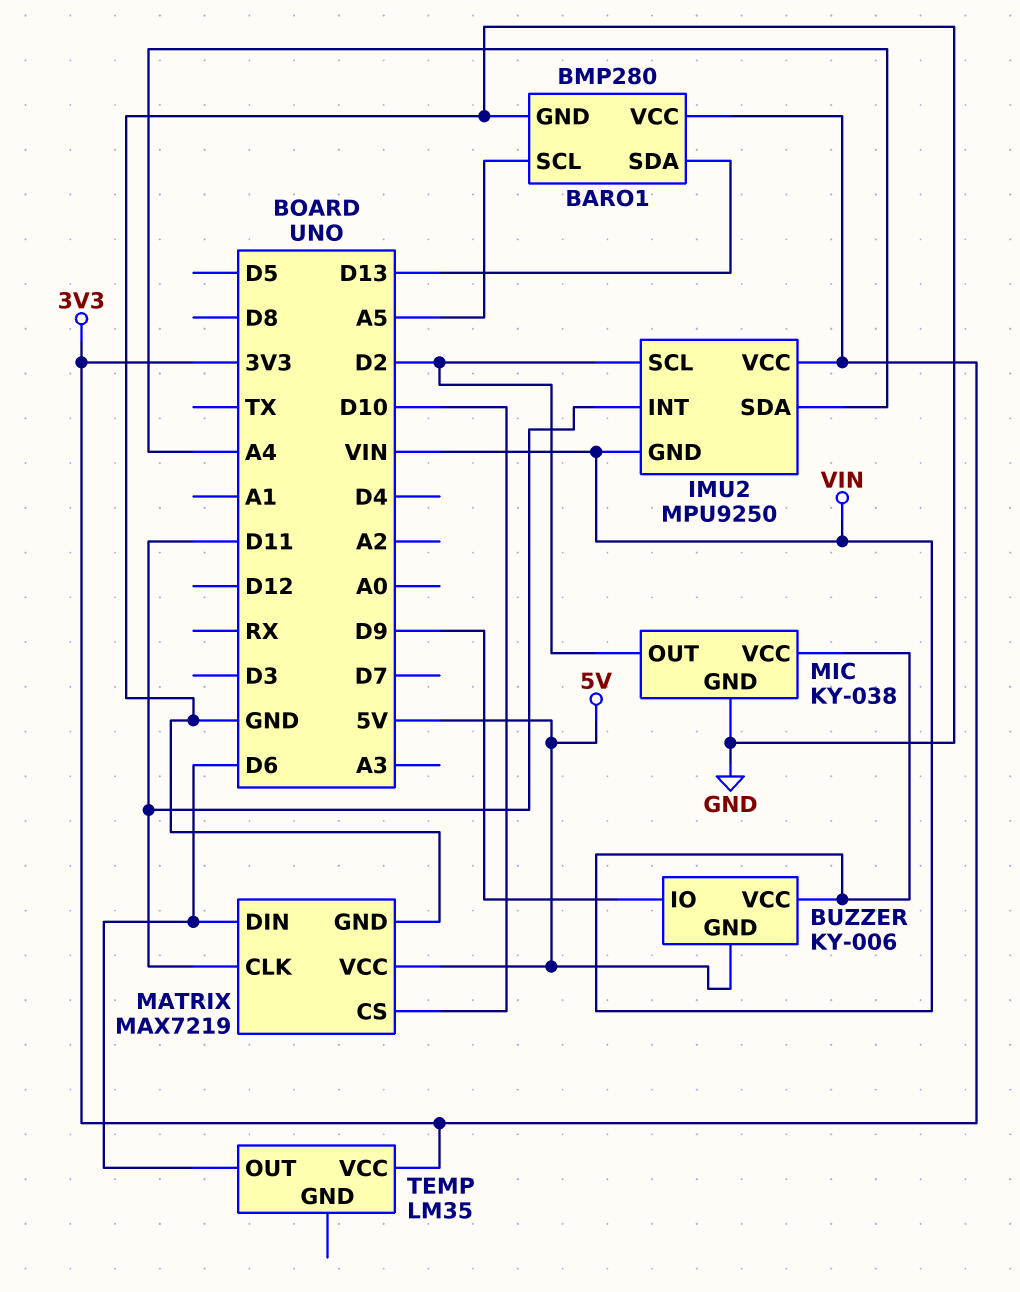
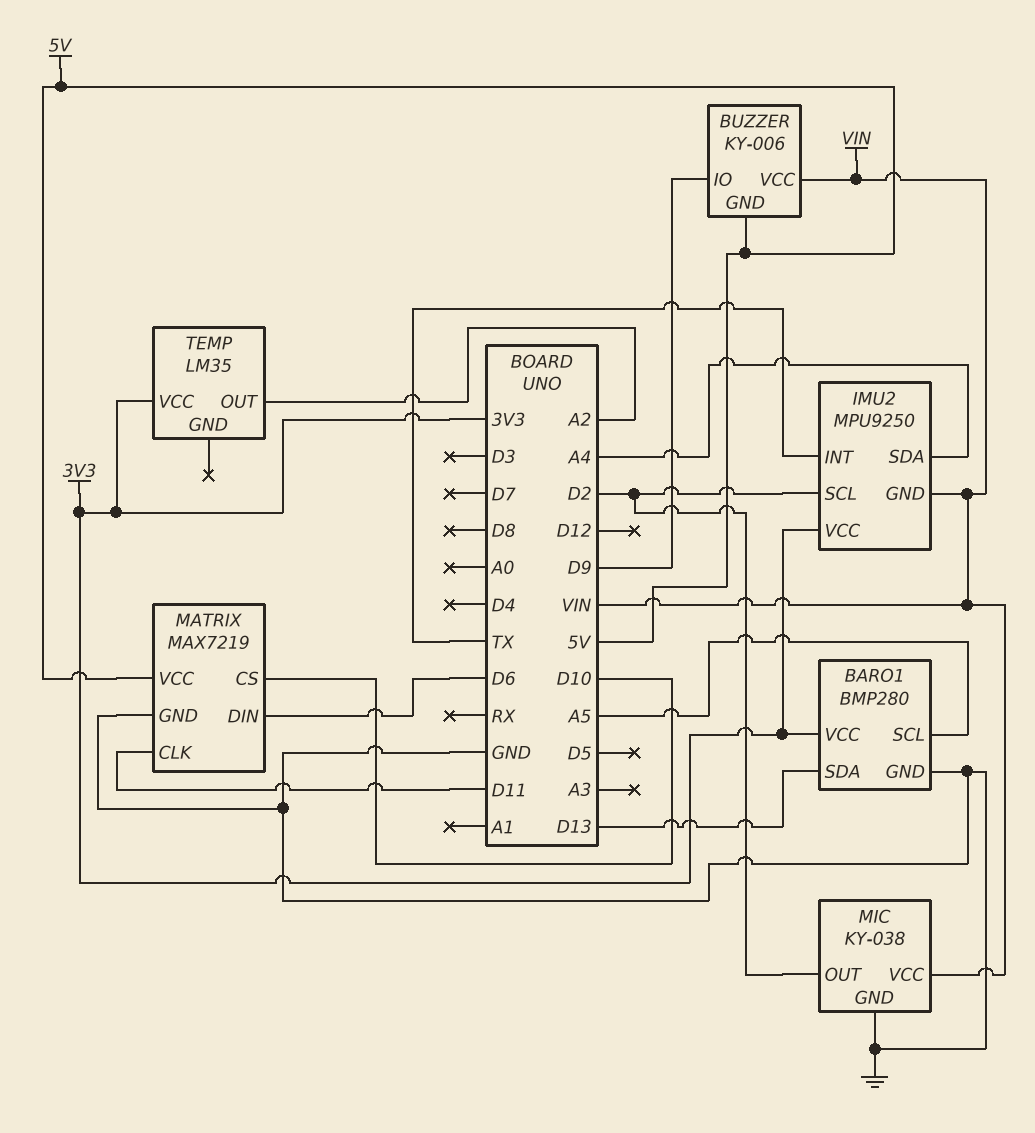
IMU2 pin INT: D11 -> TX
TEMP pin OUT: D6 -> A2

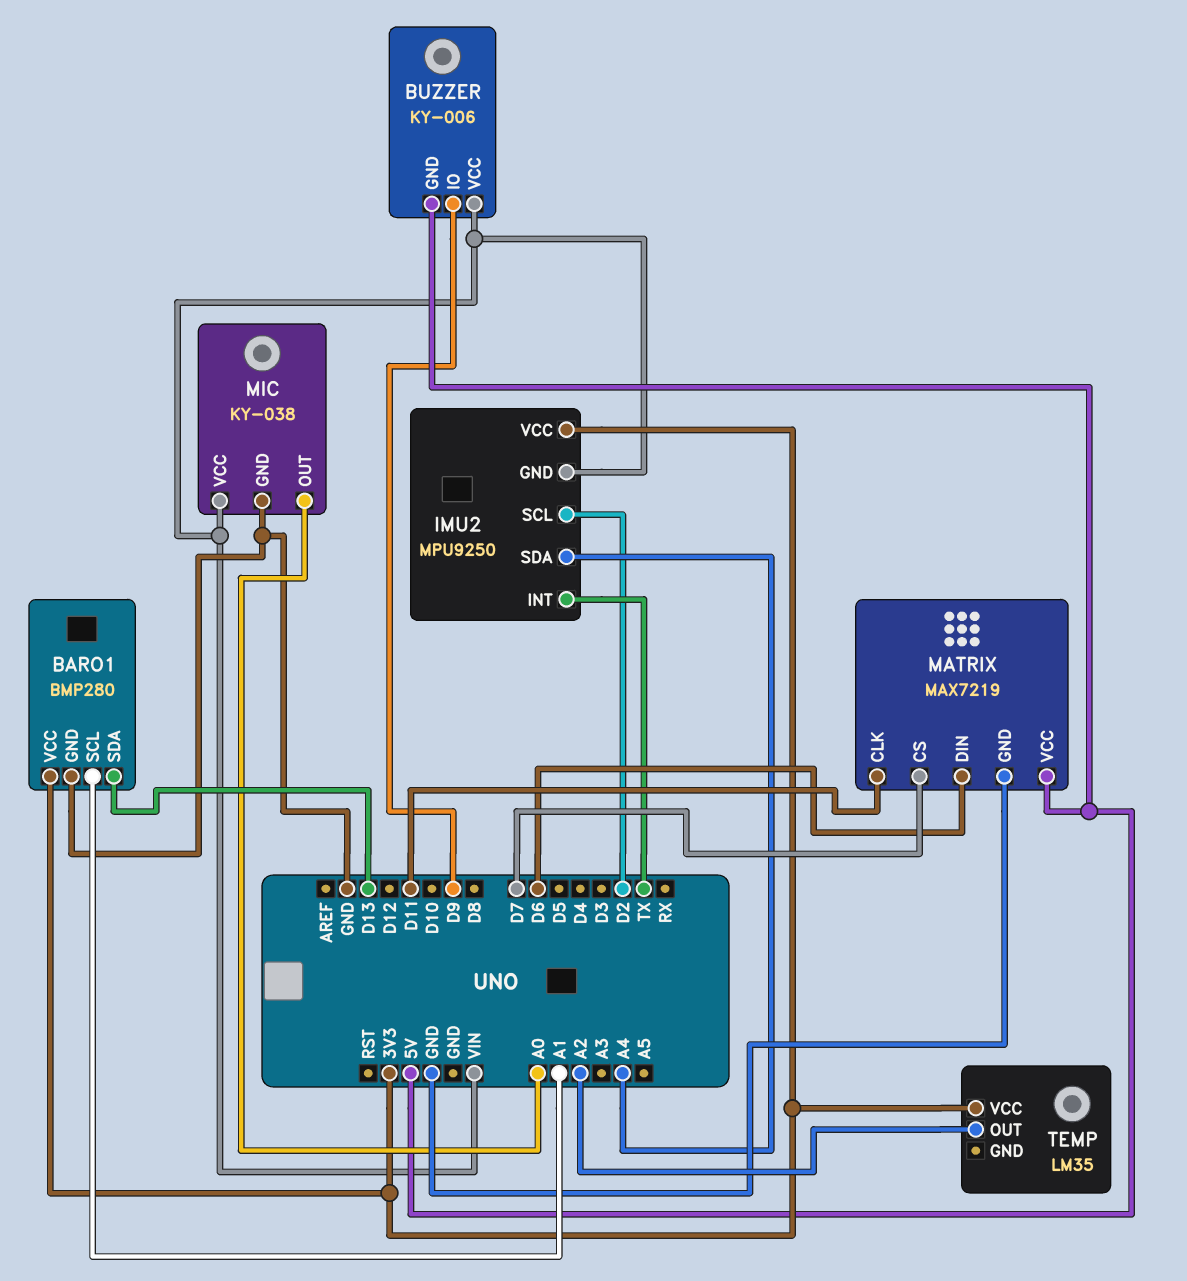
BARO1 pin SCL: A5 -> A1
MATRIX pin CS: D10 -> D7
MIC pin OUT: D2 -> A0

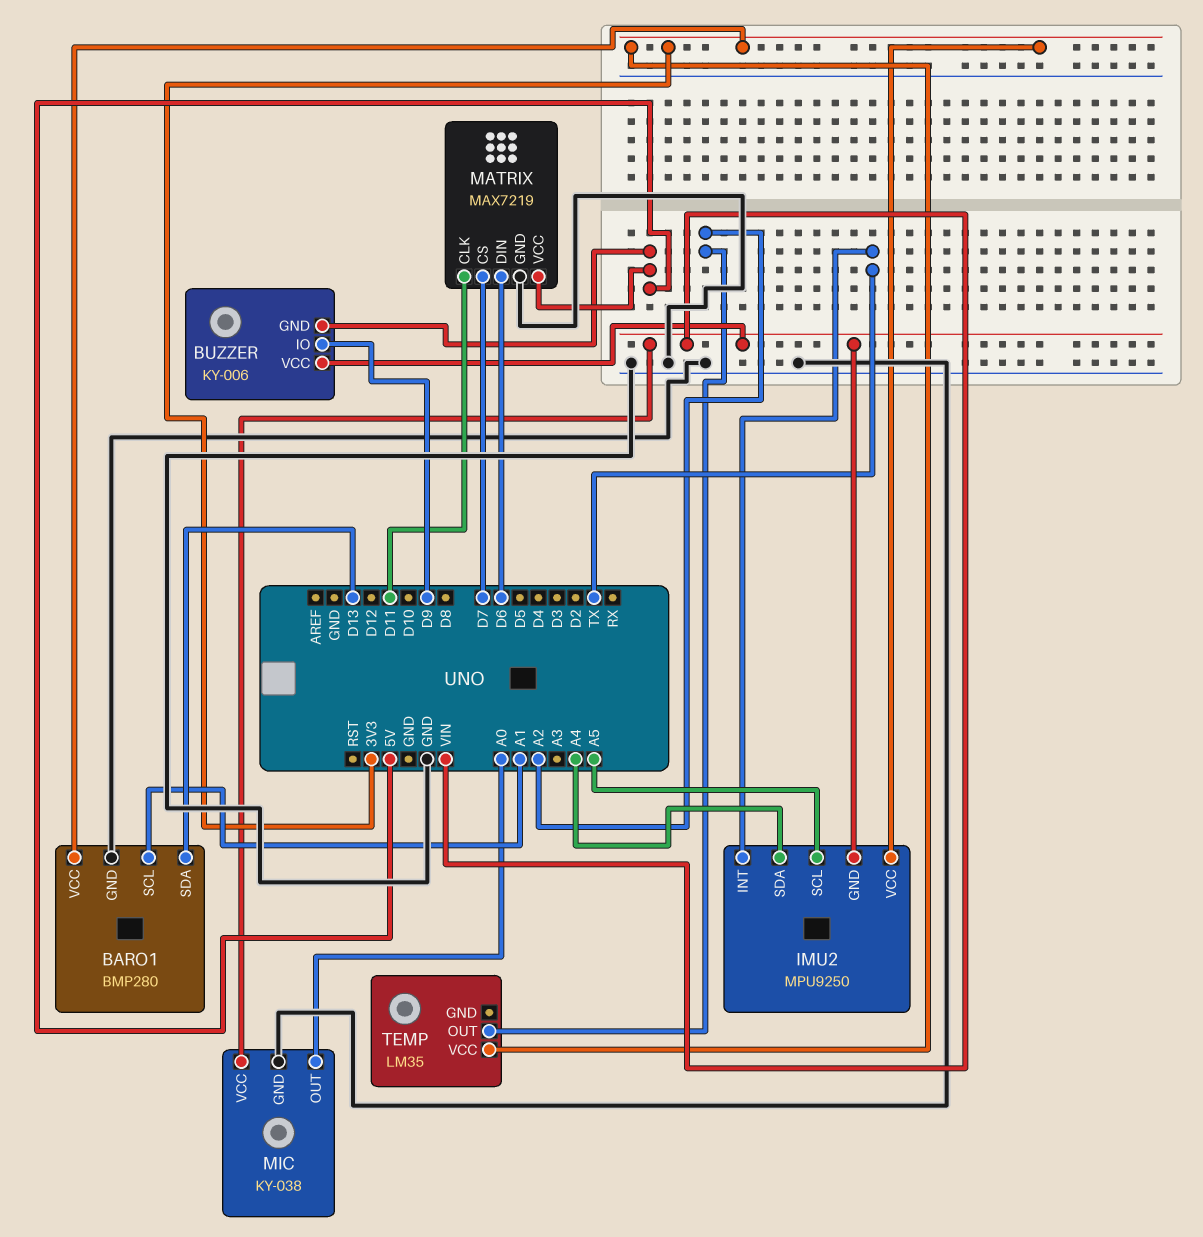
IMU2 pin SCL: D2 -> A5

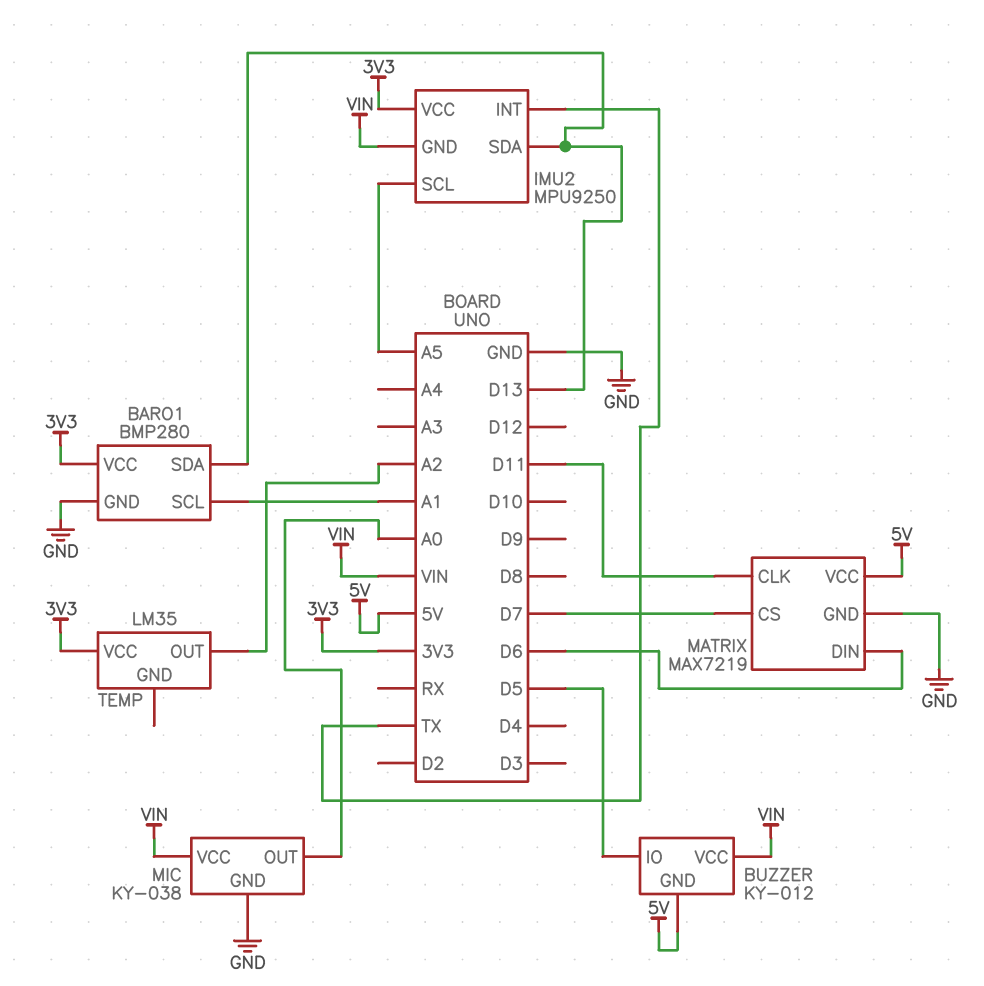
BUZZER: KY-006 -> KY-012
BUZZER pin IO: D9 -> D5
IMU2 pin SDA: A4 -> D13

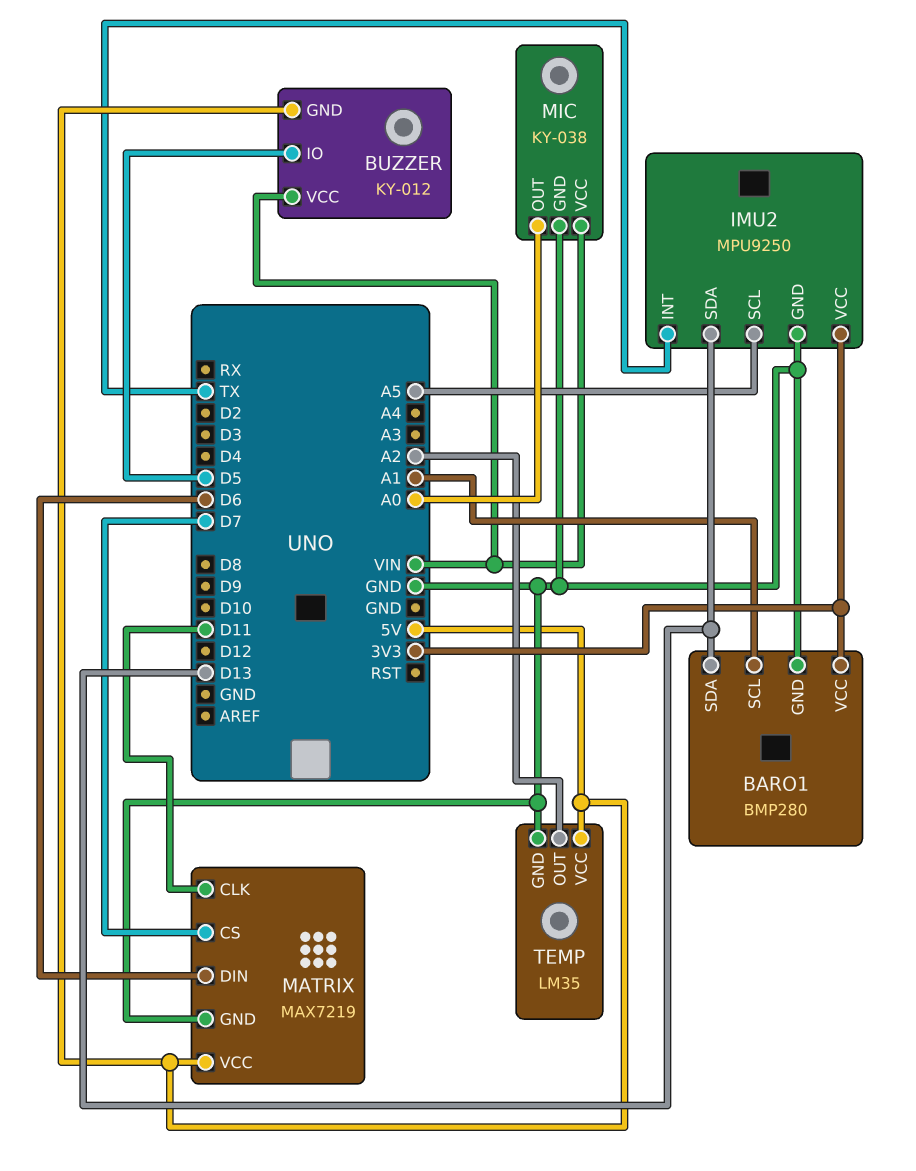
IMU2 pin GND: VIN -> GND
TEMP pin GND: none -> GND
TEMP pin VCC: 3V3 -> 5V

